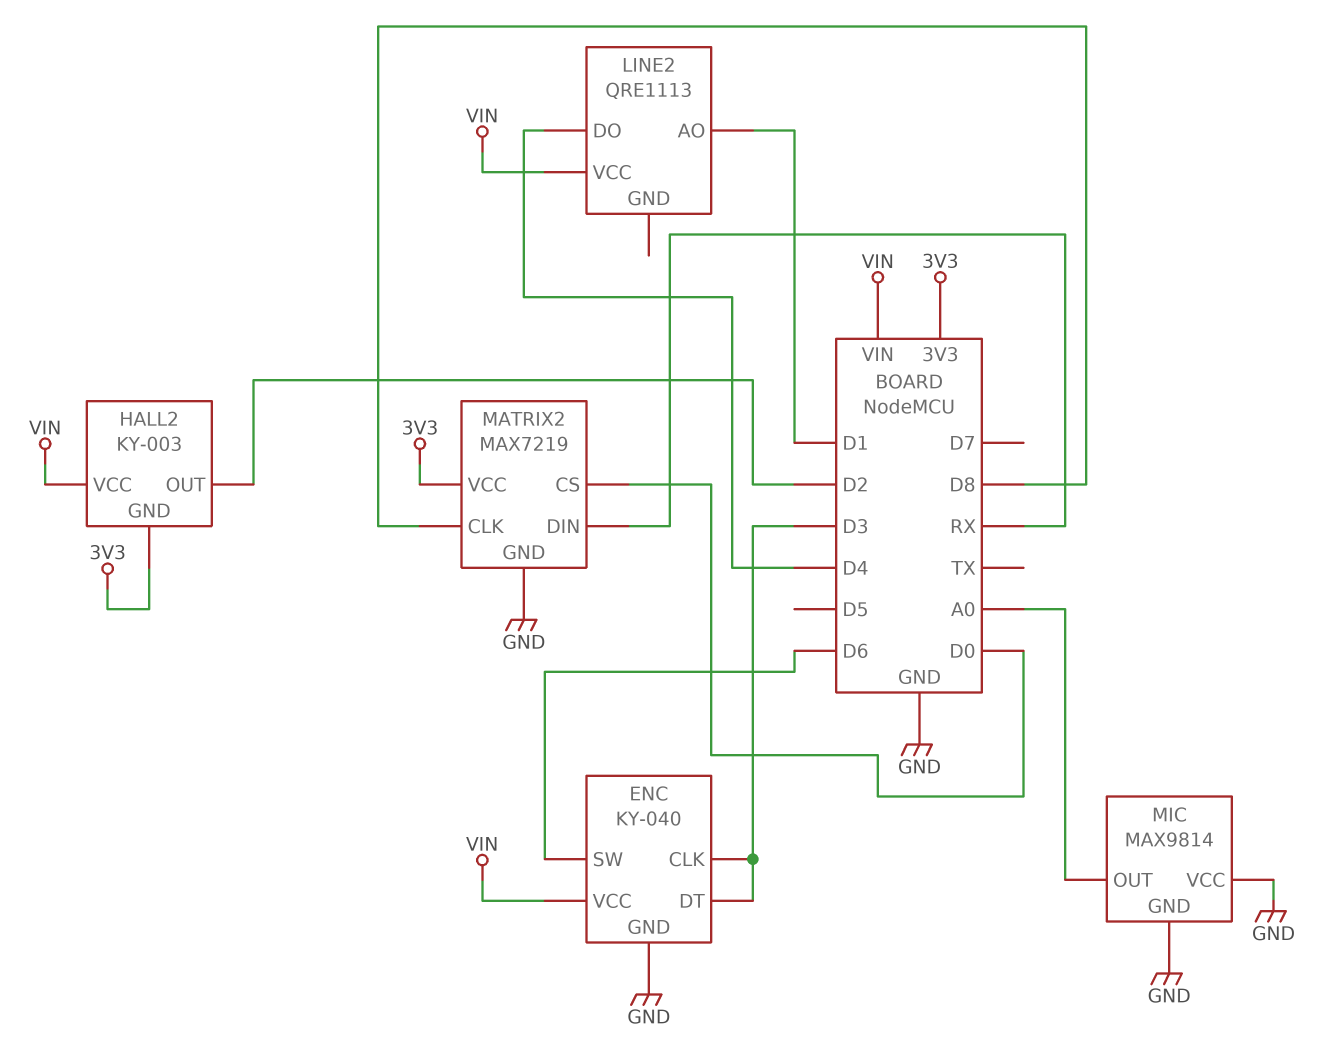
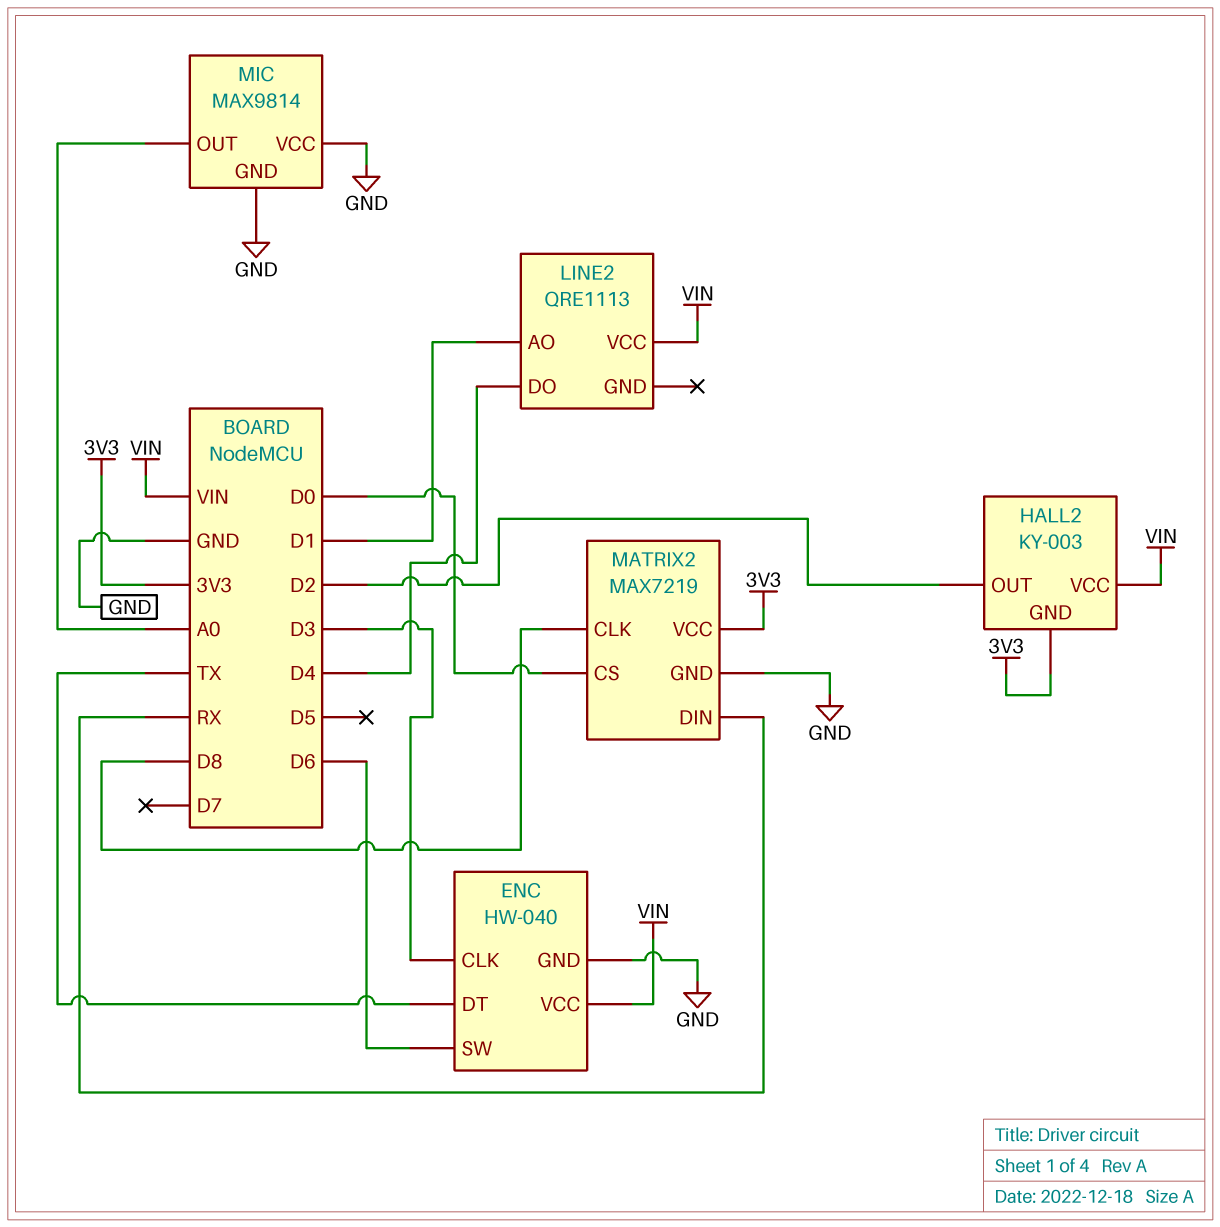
ENC: KY-040 -> HW-040
ENC pin DT: D3 -> TX

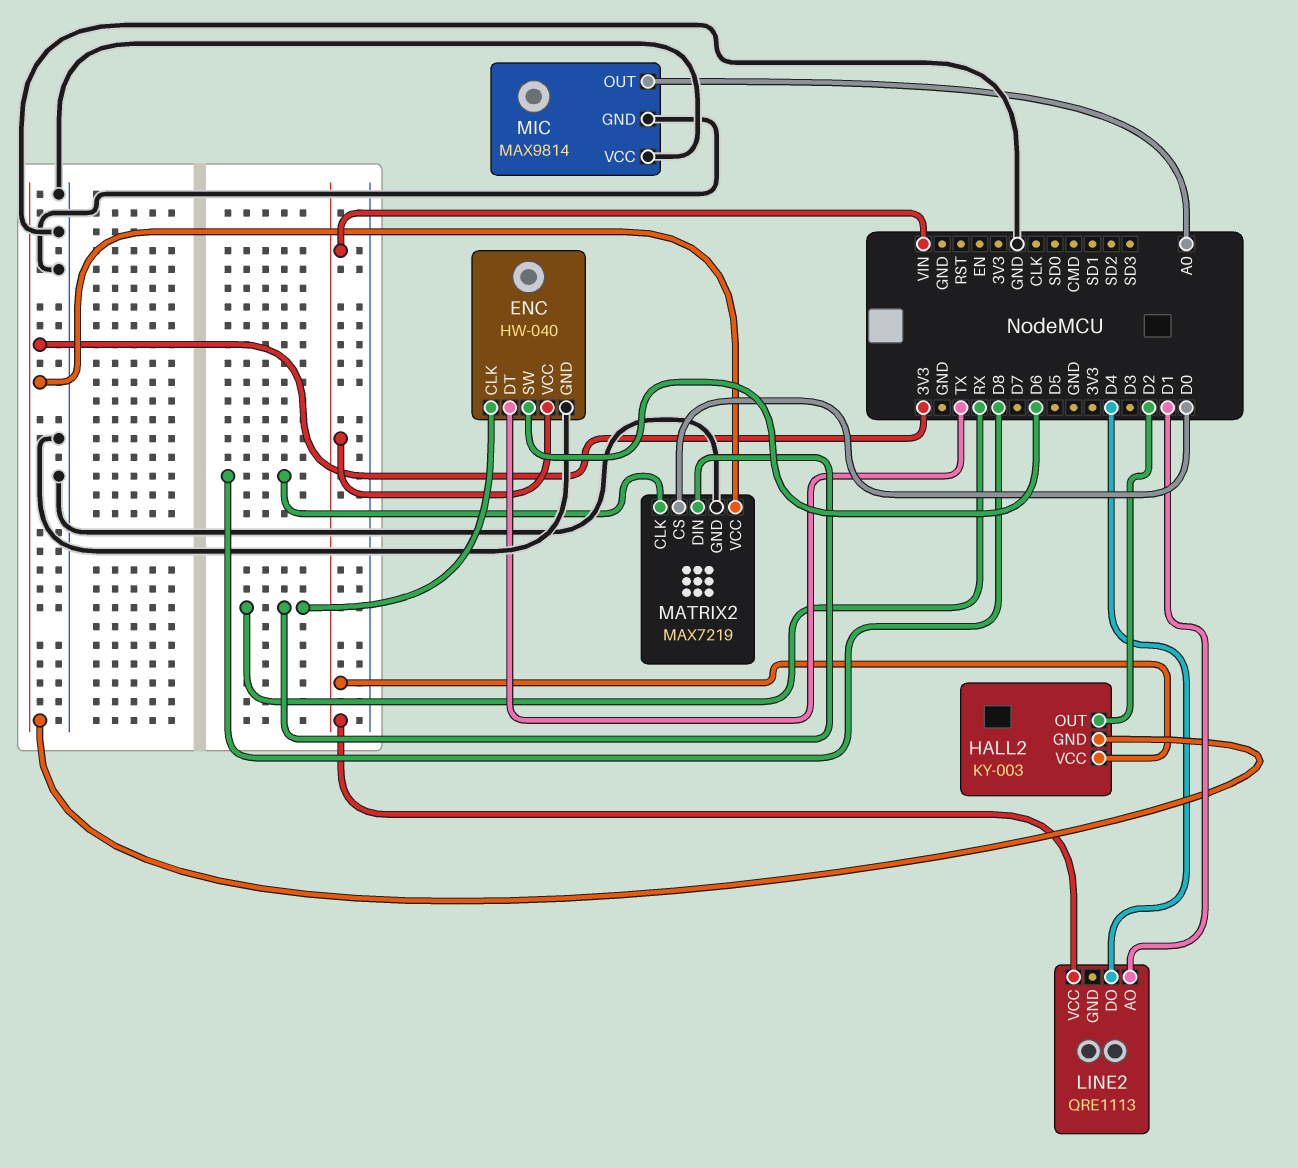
ENC pin CLK: D3 -> RX

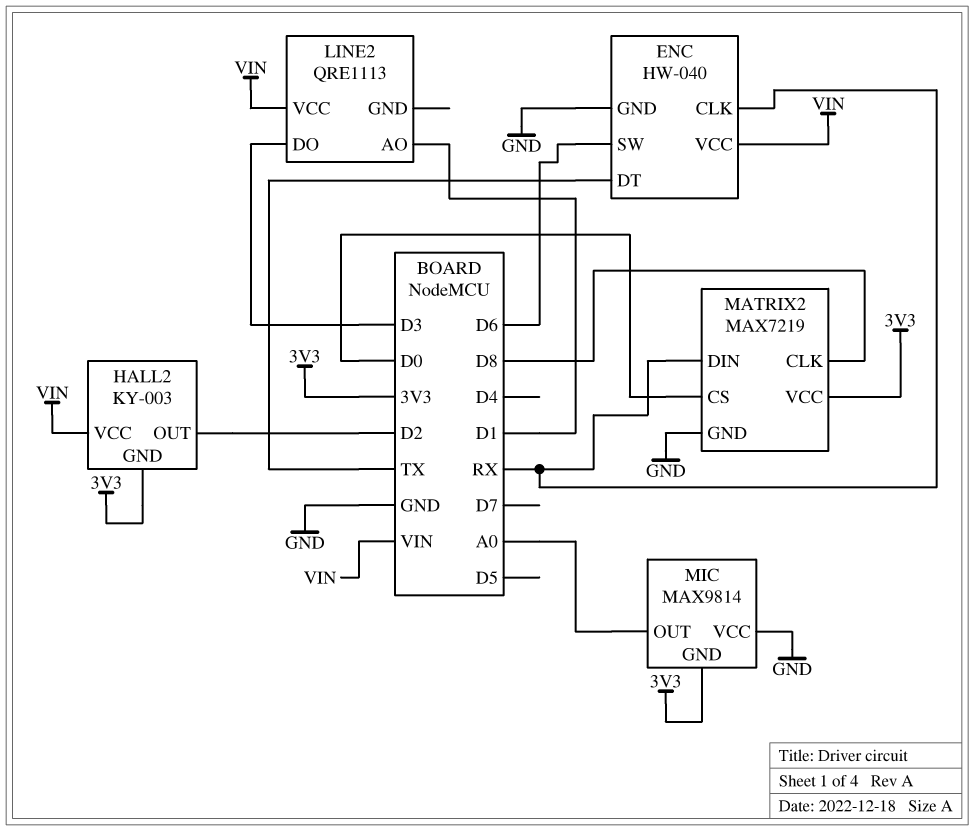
LINE2 pin DO: D4 -> D3
MIC pin GND: GND -> 3V3

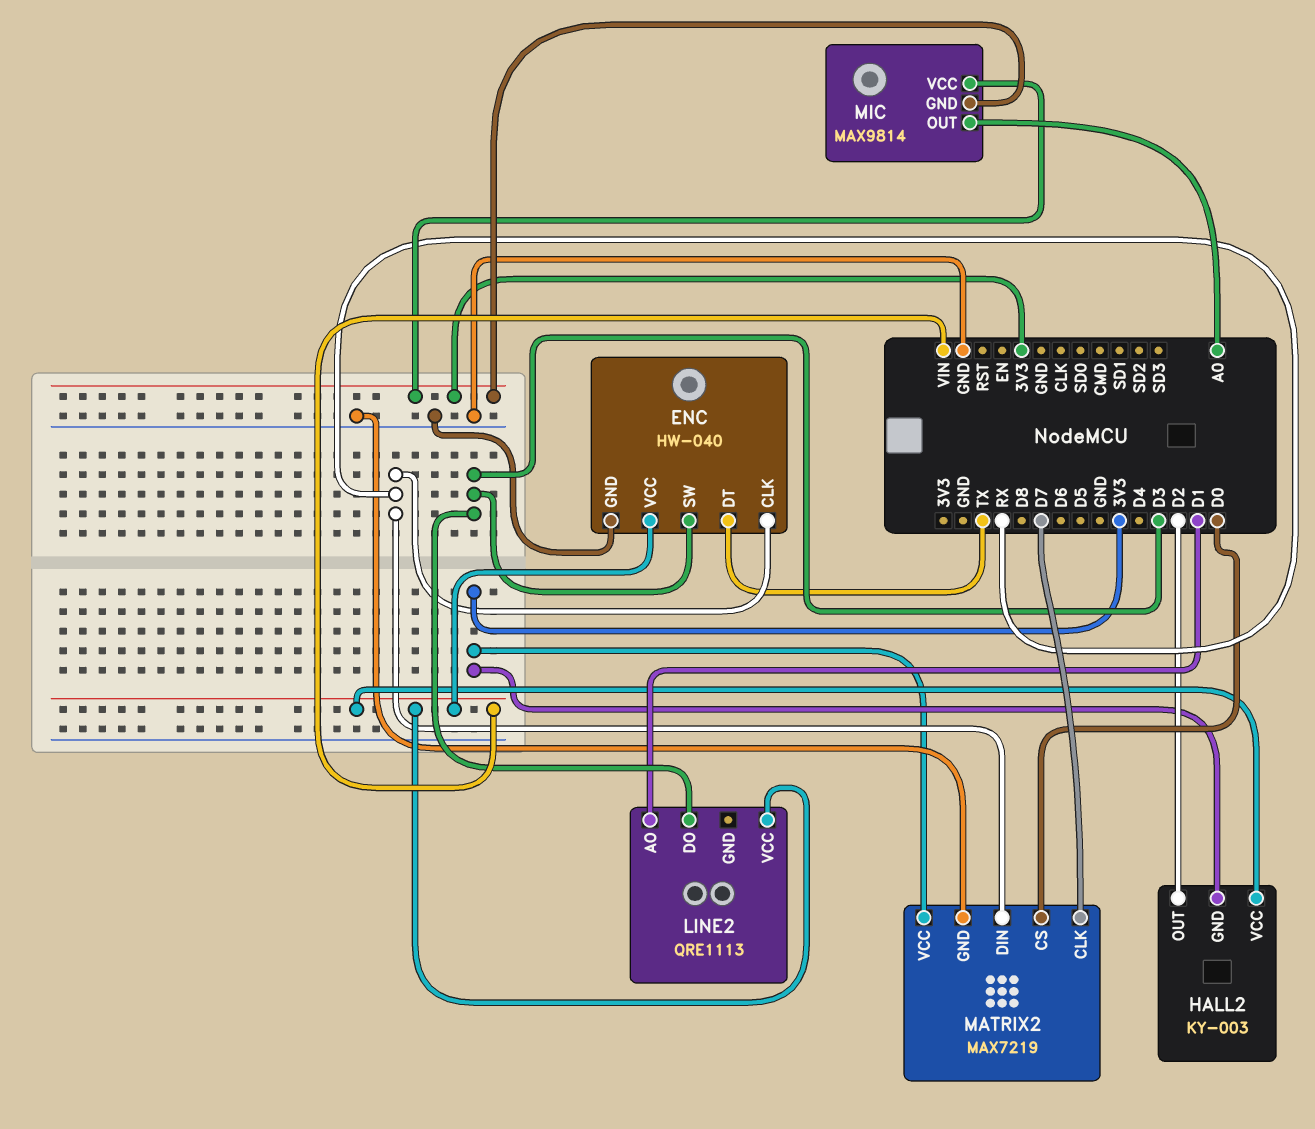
ENC pin SW: D6 -> D3
MATRIX2 pin CLK: D8 -> D7
MIC pin VCC: GND -> 3V3

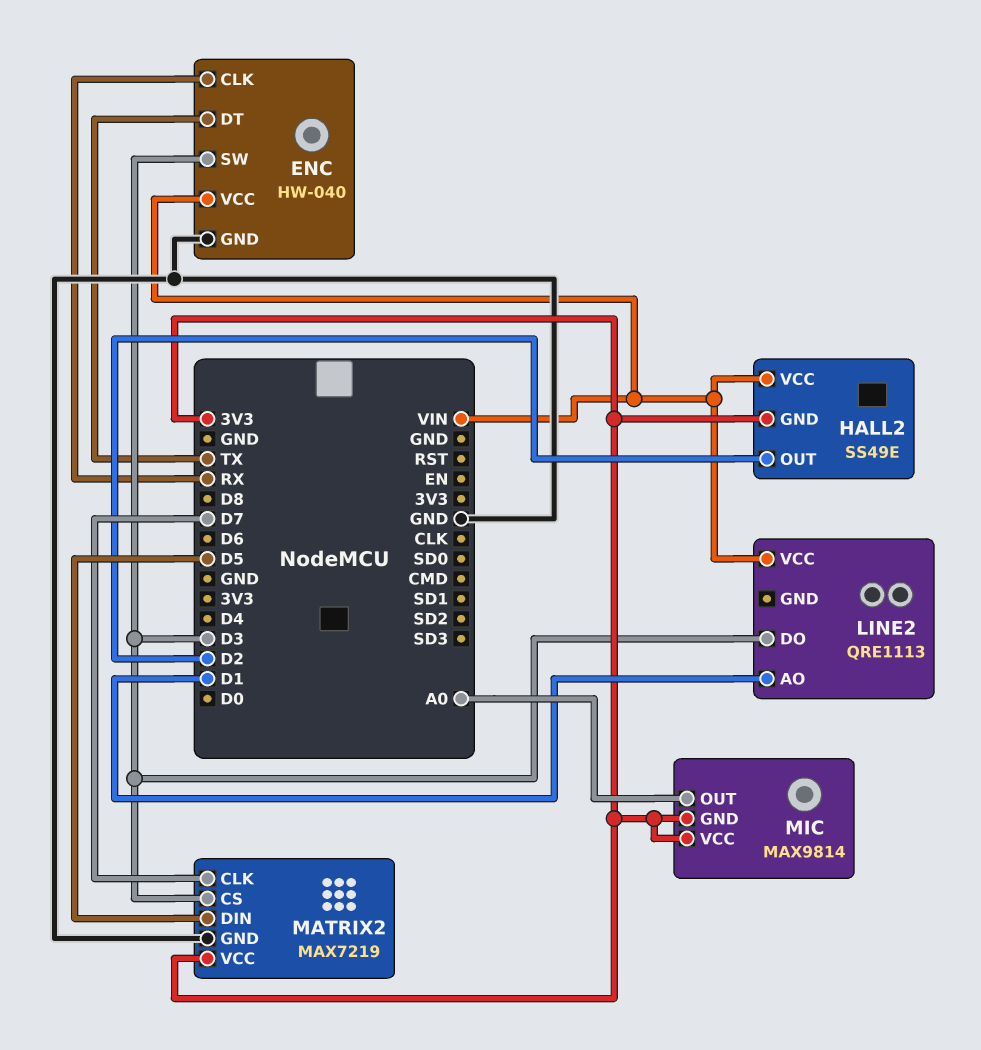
HALL2: KY-003 -> SS49E
MATRIX2 pin CS: D0 -> D3
MATRIX2 pin DIN: RX -> D5

